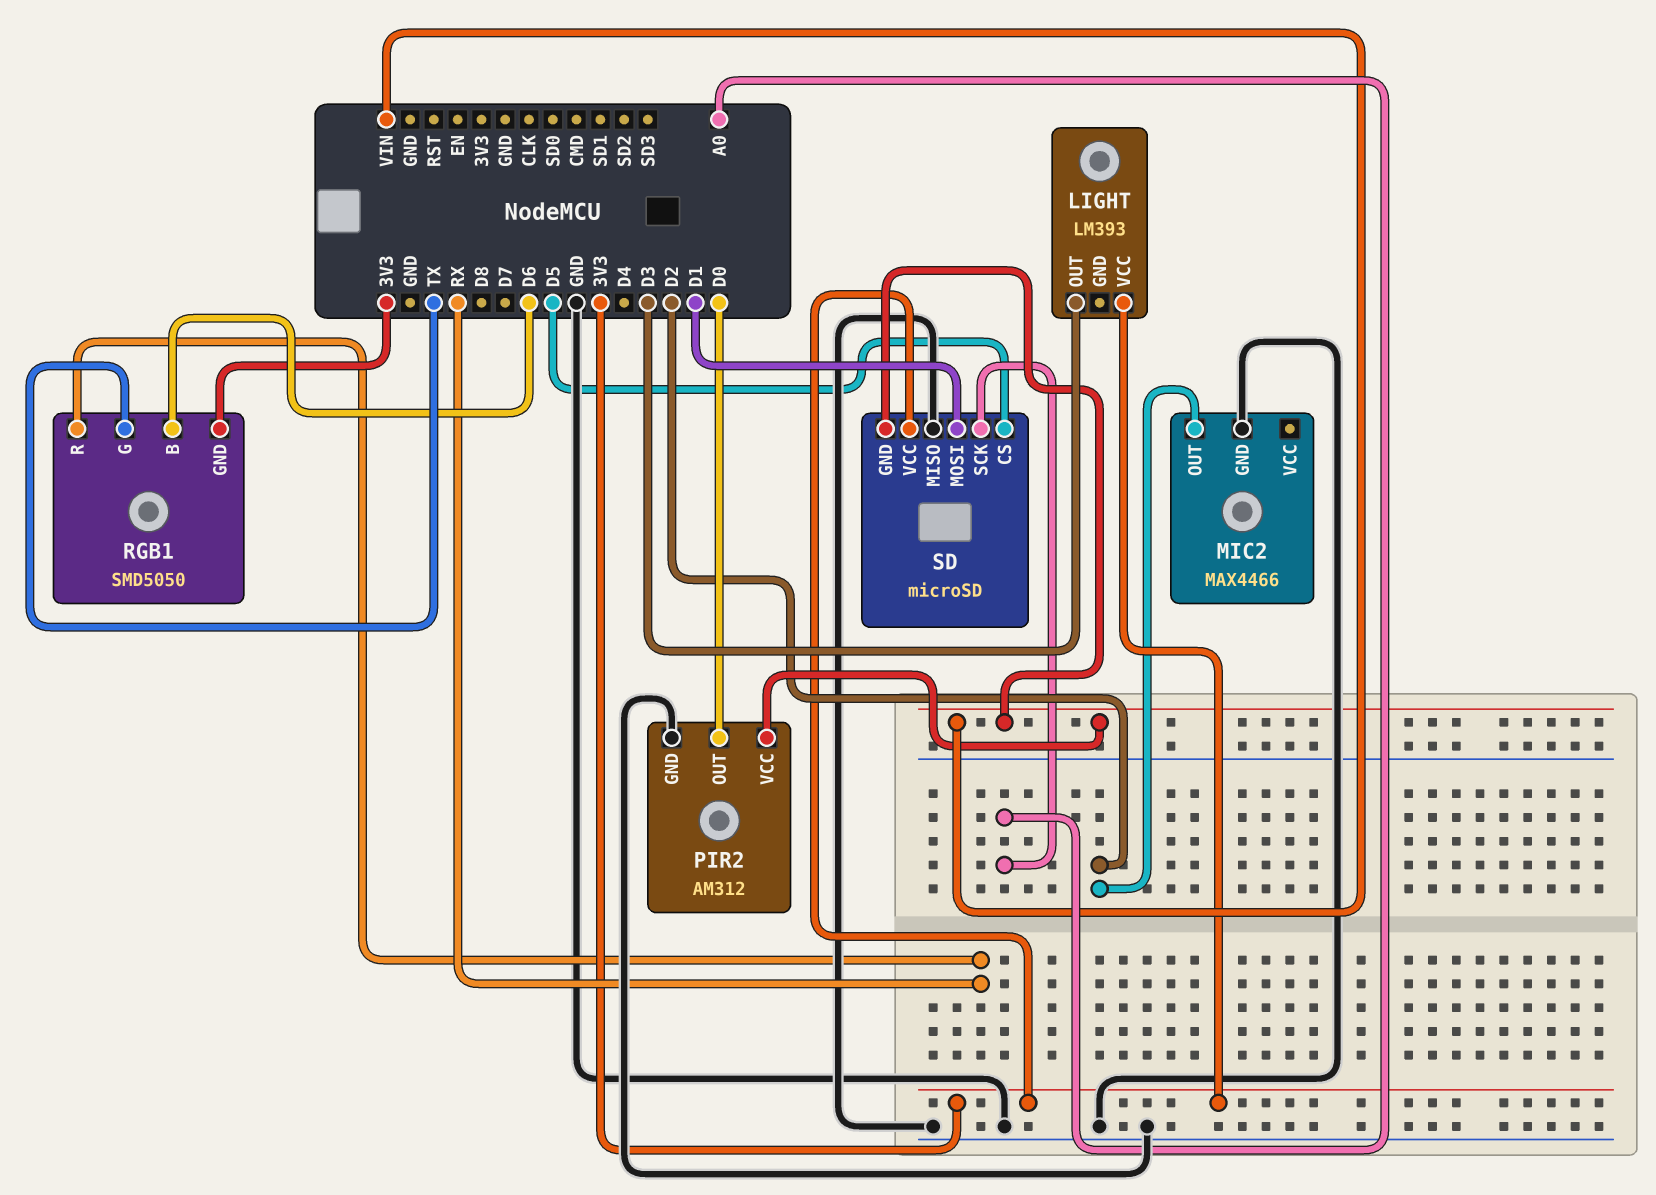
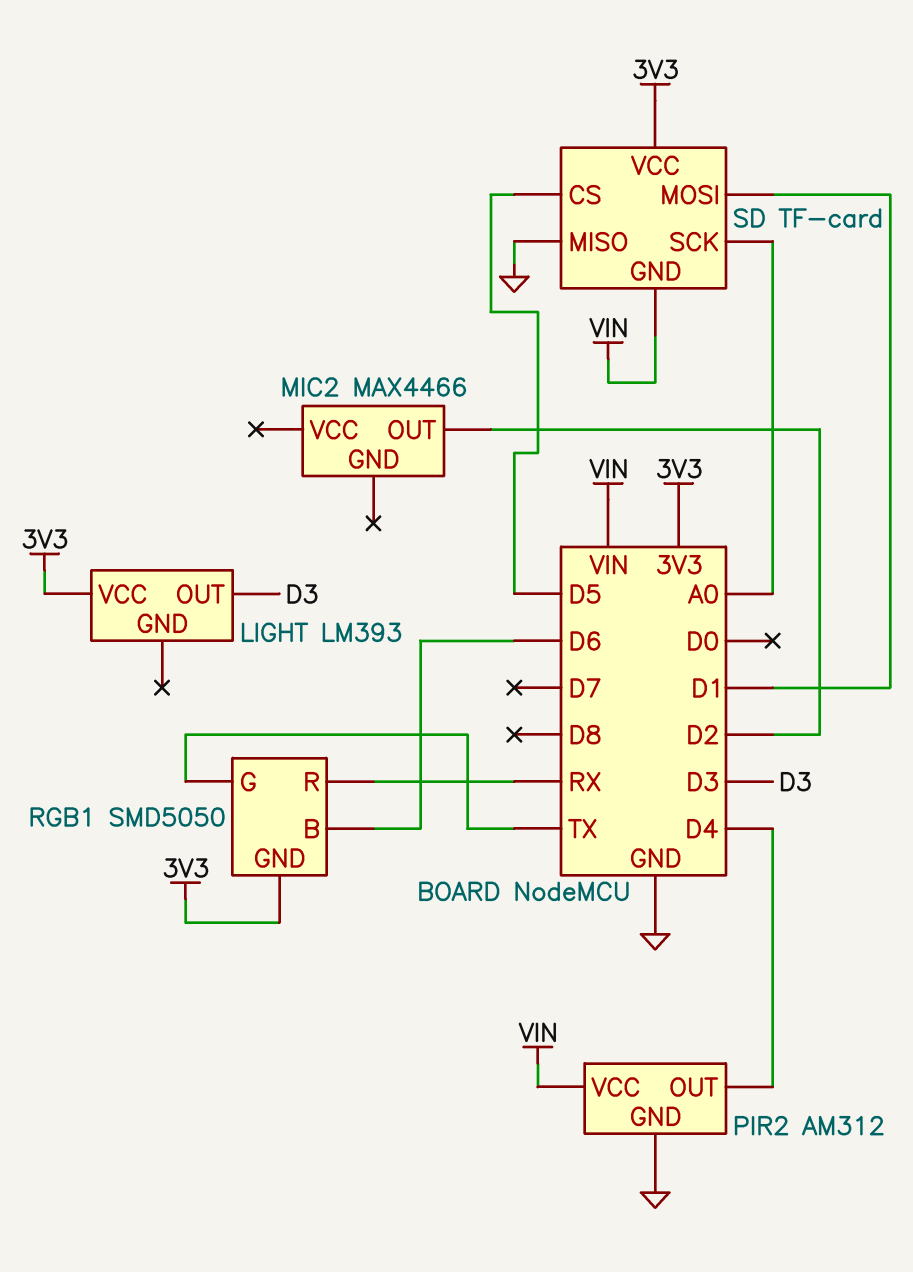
MIC2 pin GND: GND -> none
PIR2 pin OUT: D0 -> D4
SD: microSD -> TF-card

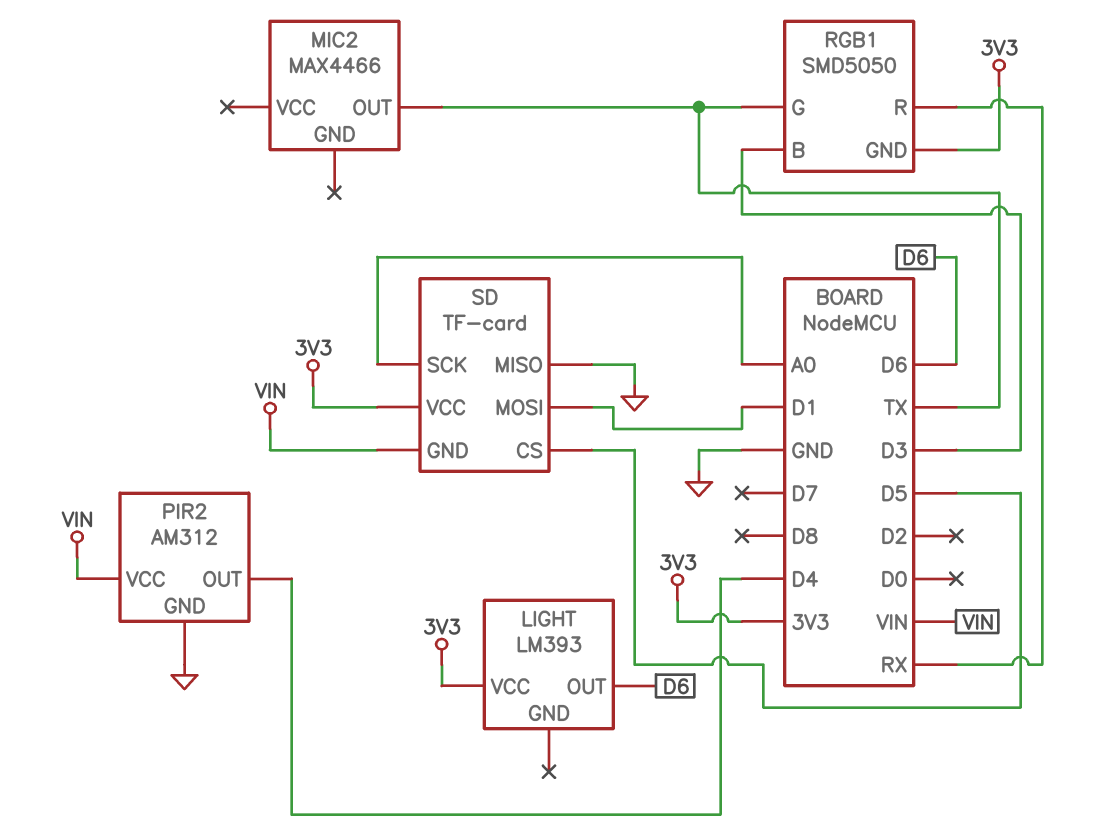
LIGHT pin OUT: D3 -> D6
MIC2 pin OUT: D2 -> TX
RGB1 pin B: D6 -> D3

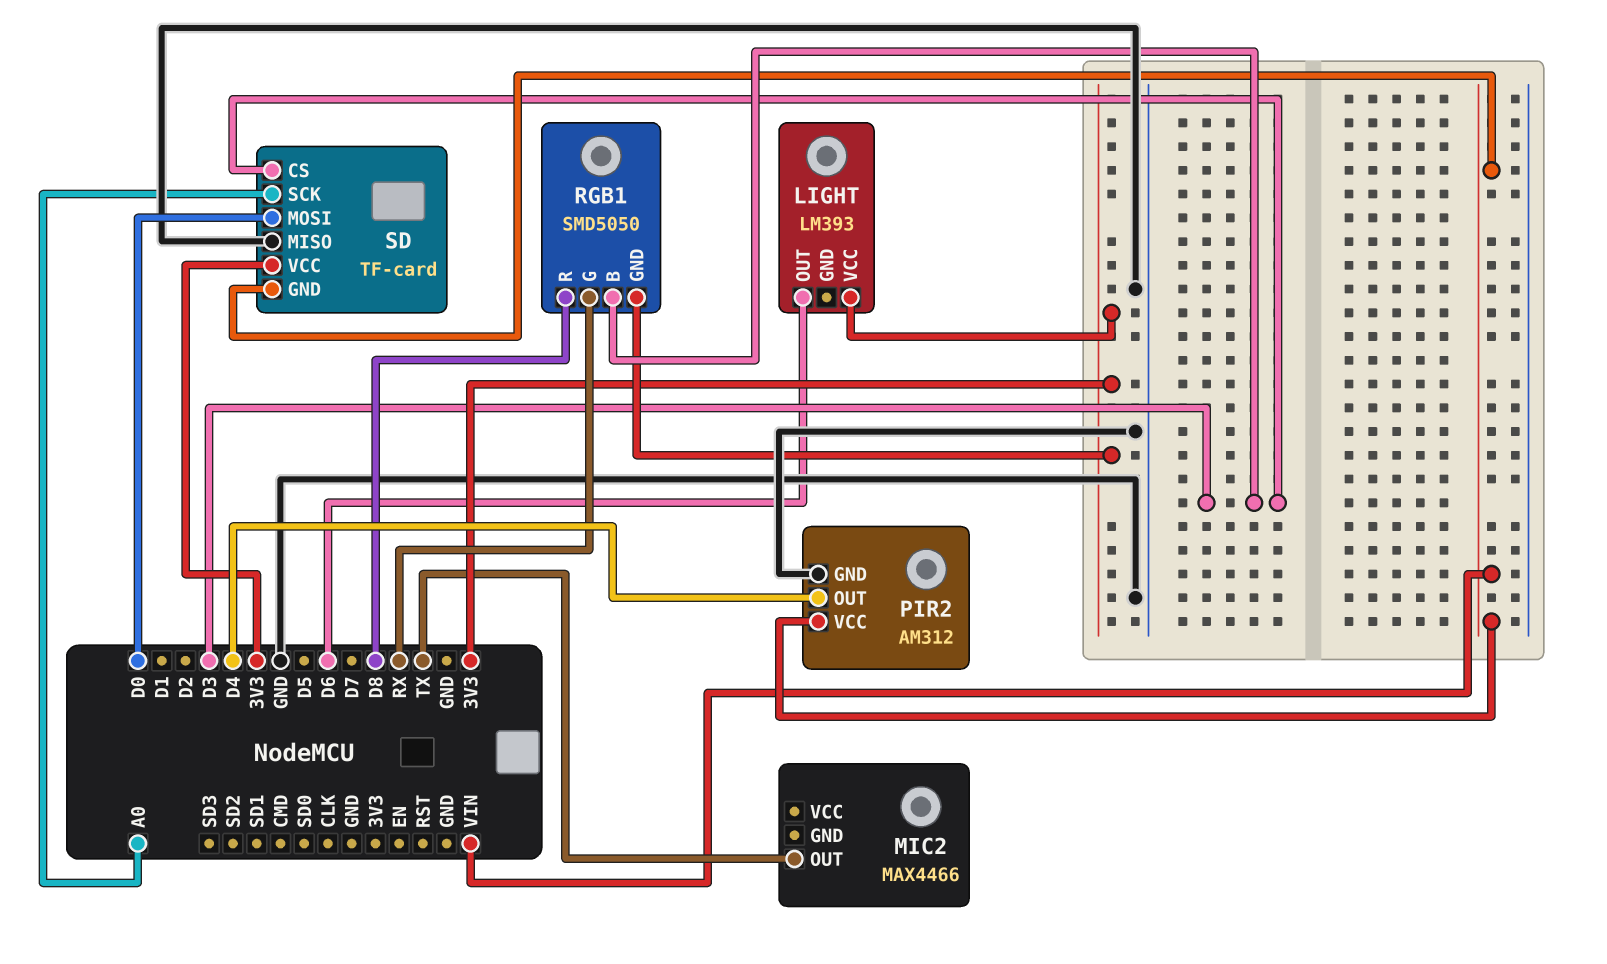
RGB1 pin G: TX -> RX
RGB1 pin R: RX -> D8
SD pin CS: D5 -> D3
SD pin MOSI: D1 -> D0

